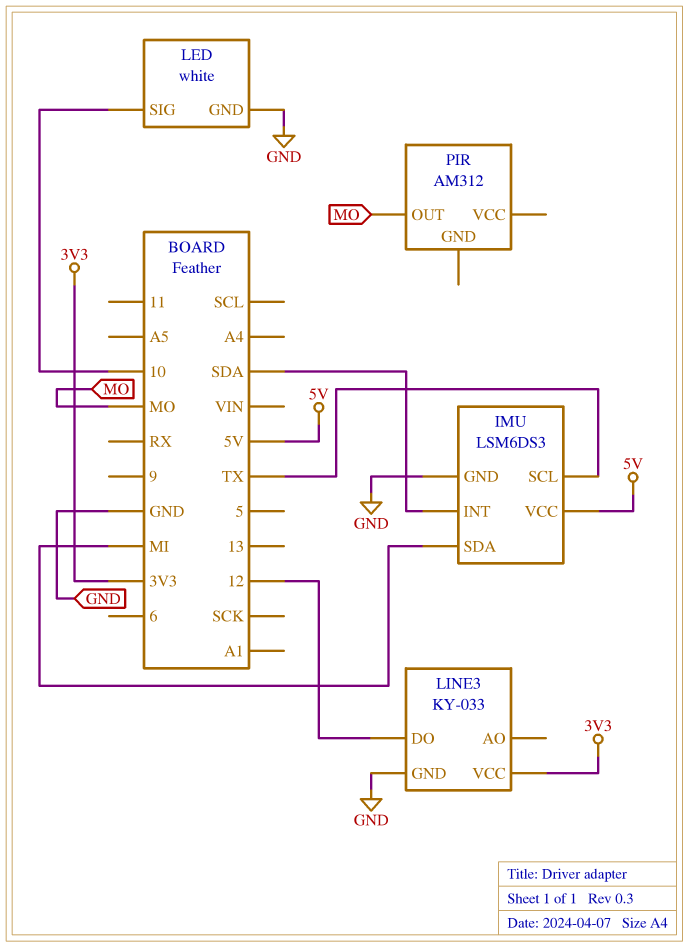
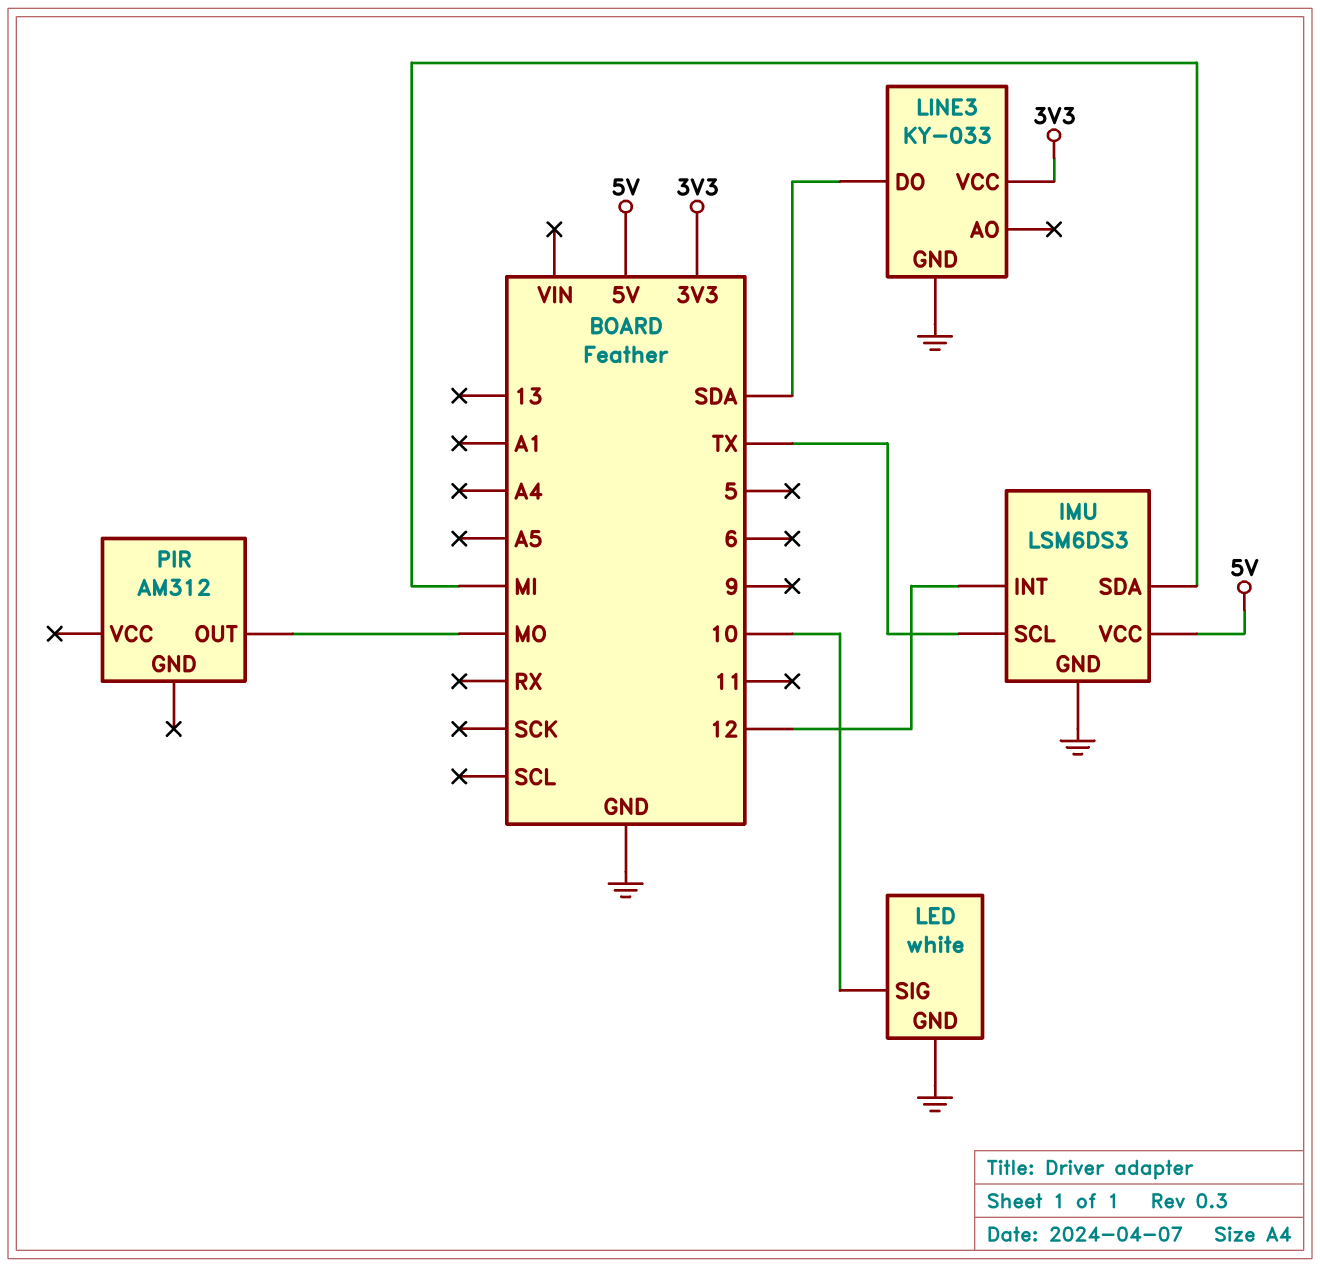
IMU pin INT: SDA -> 12
LINE3 pin DO: 12 -> SDA

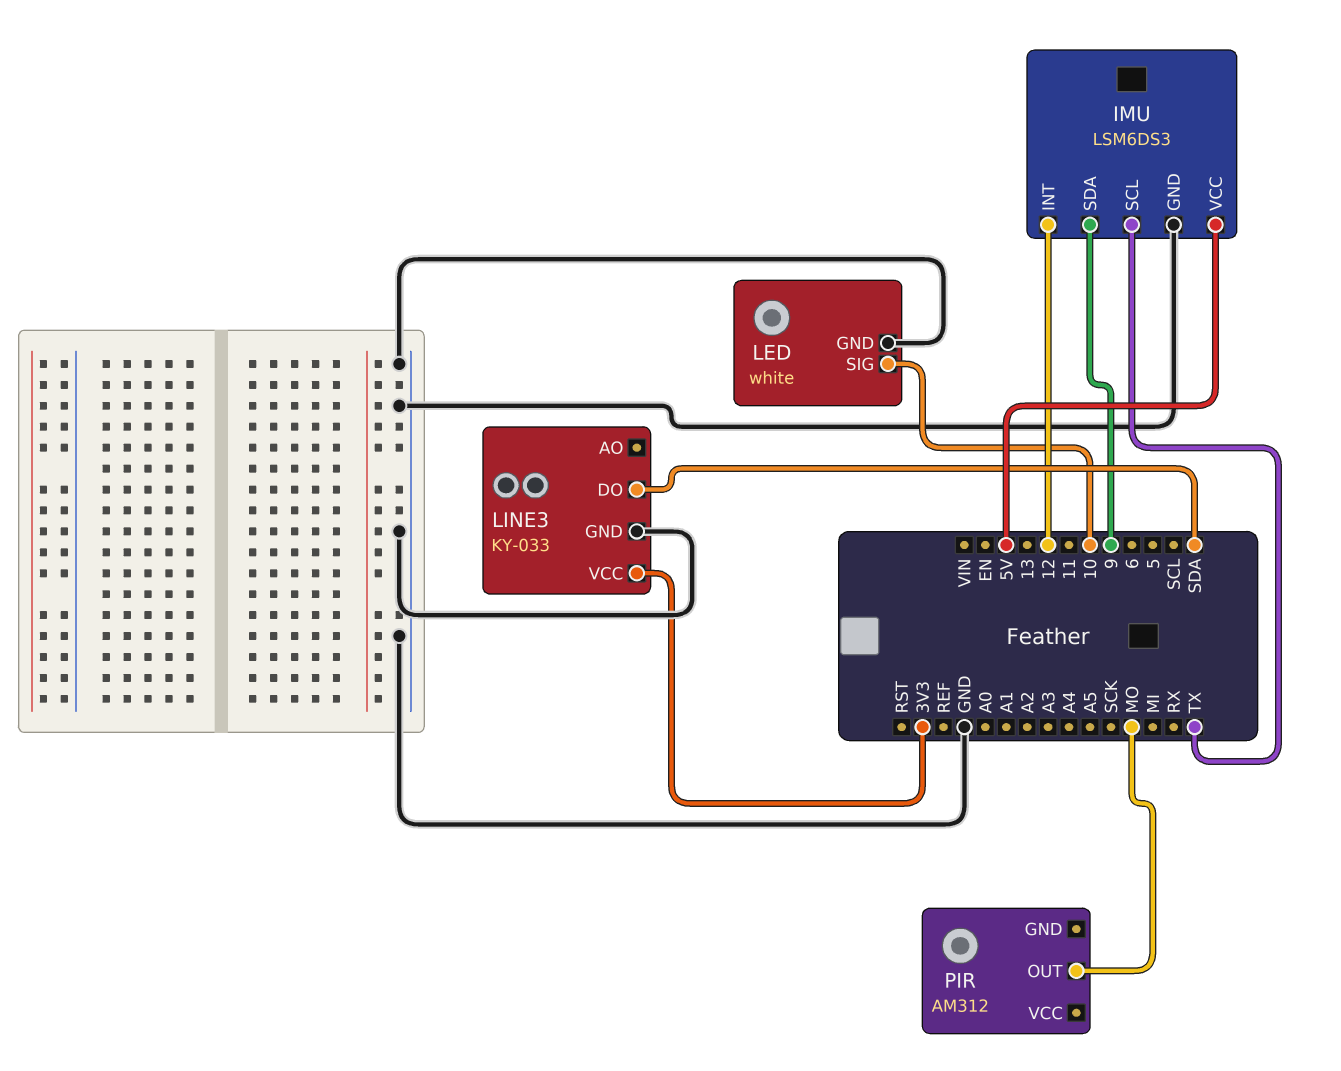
IMU pin SDA: MI -> 9

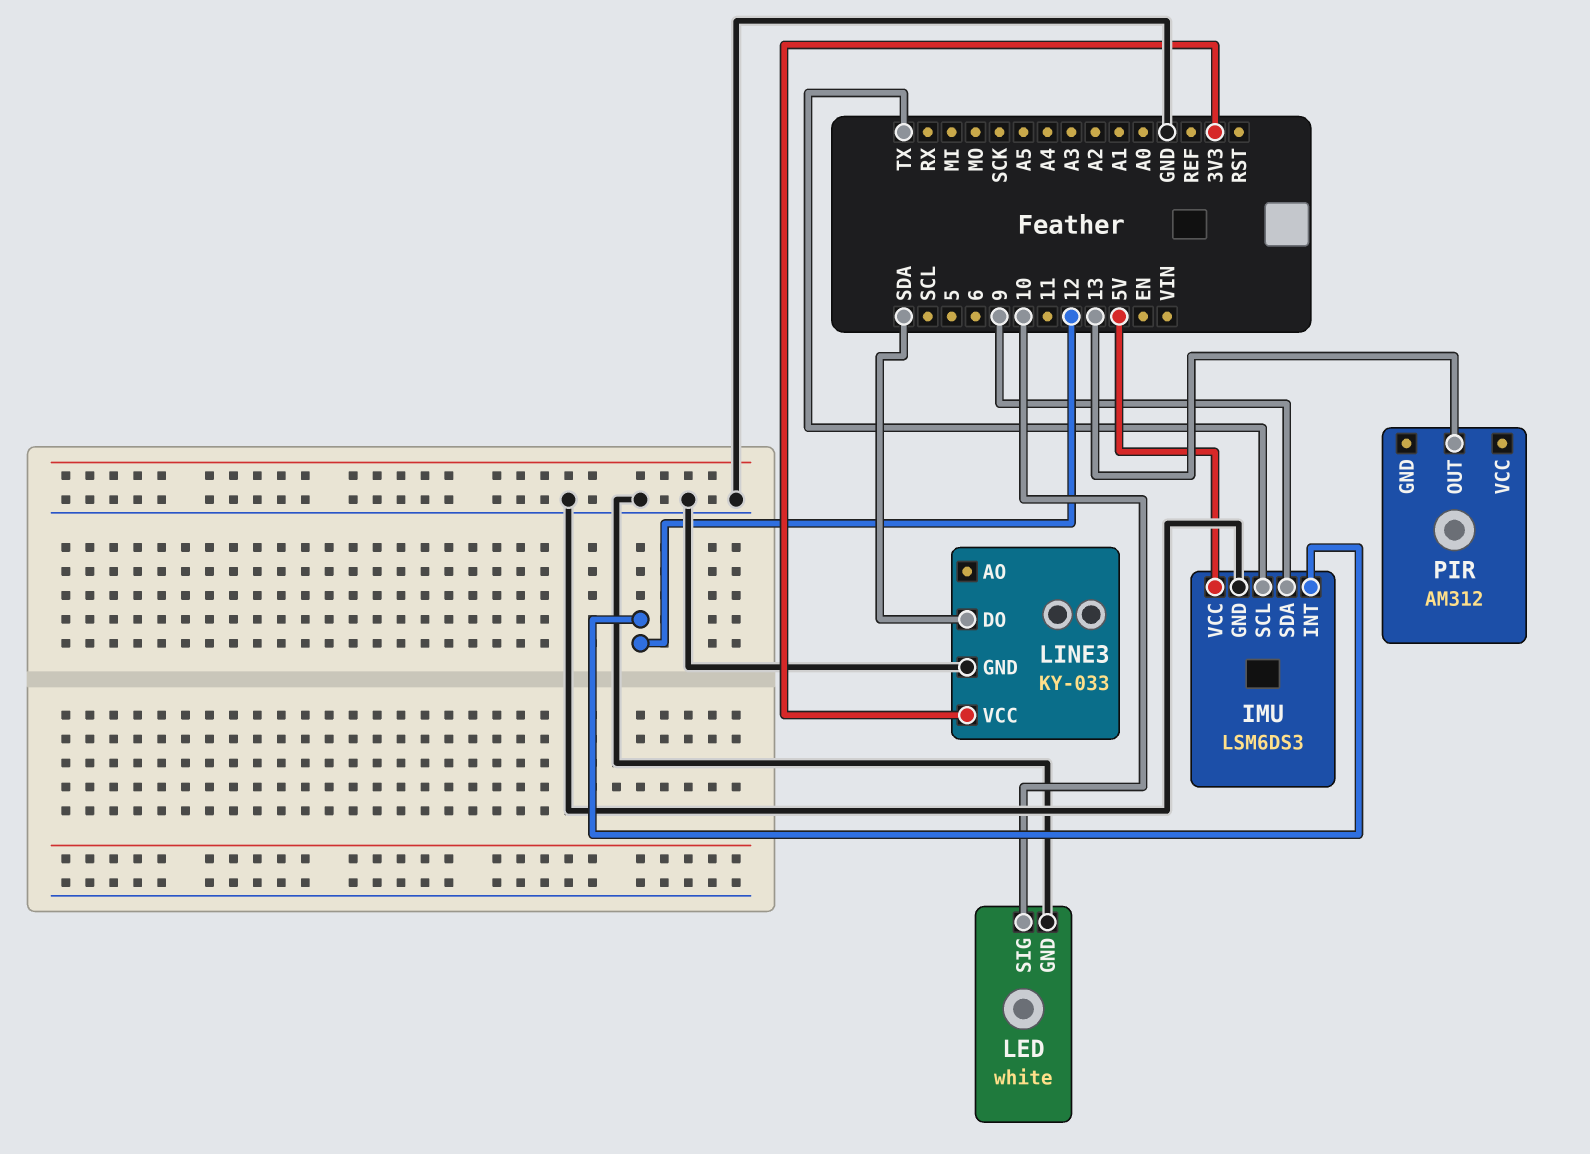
PIR pin OUT: MO -> 13

